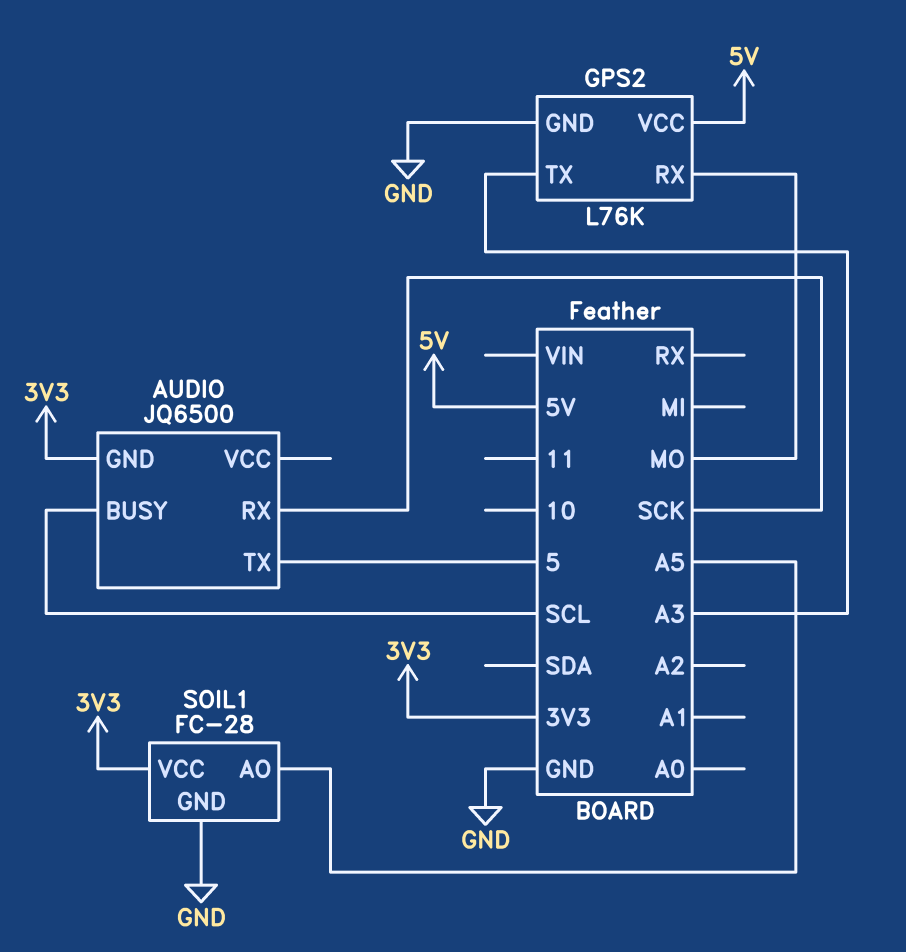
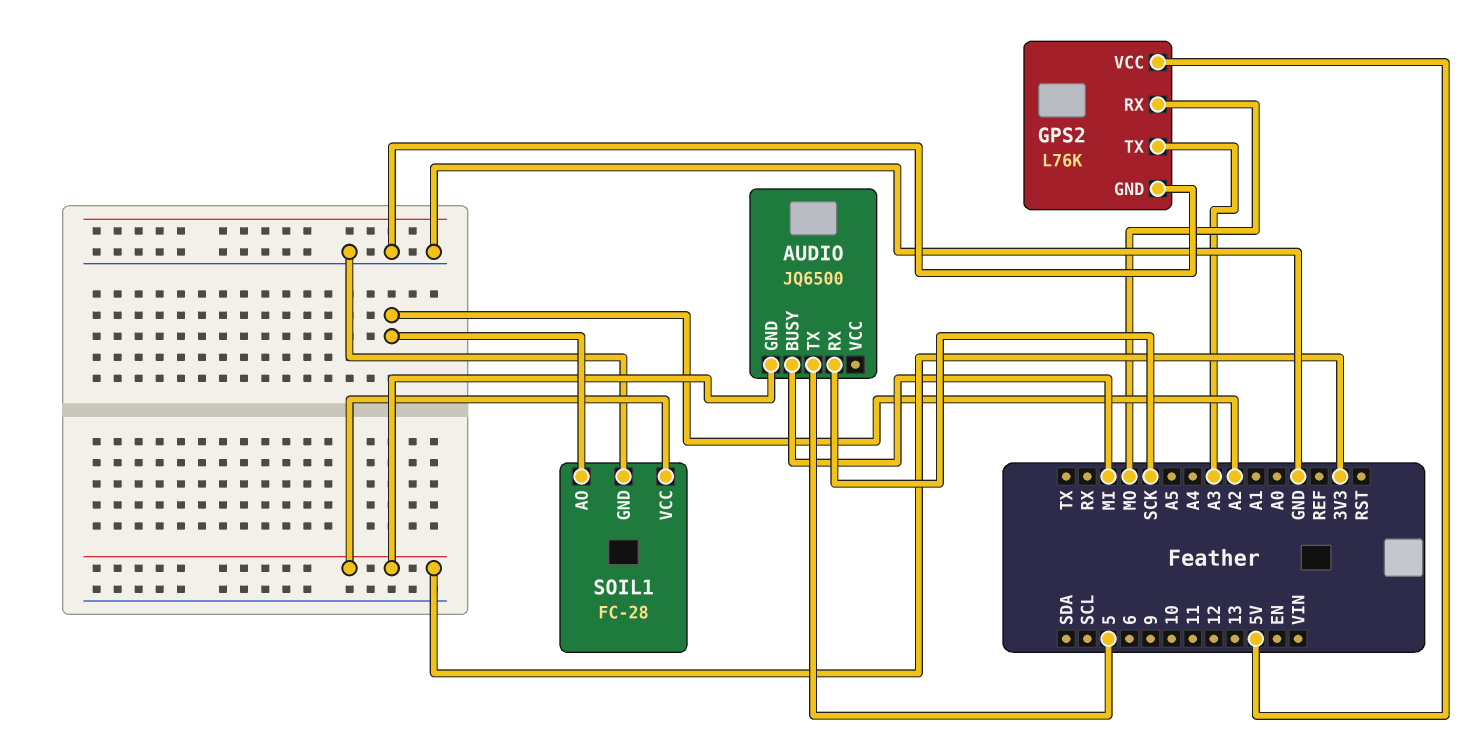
AUDIO pin BUSY: SCL -> MI
SOIL1 pin AO: A5 -> A2

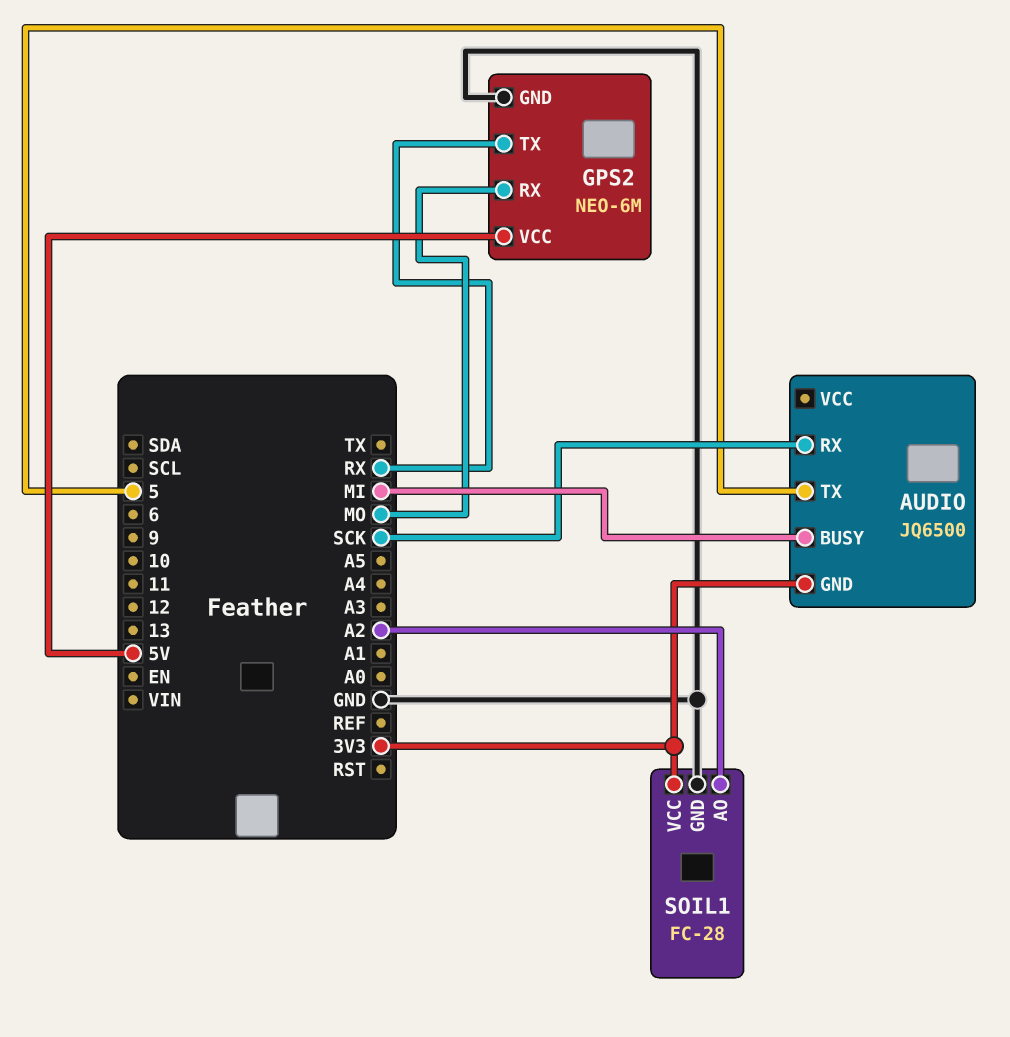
GPS2: L76K -> NEO-6M
GPS2 pin TX: A3 -> RX

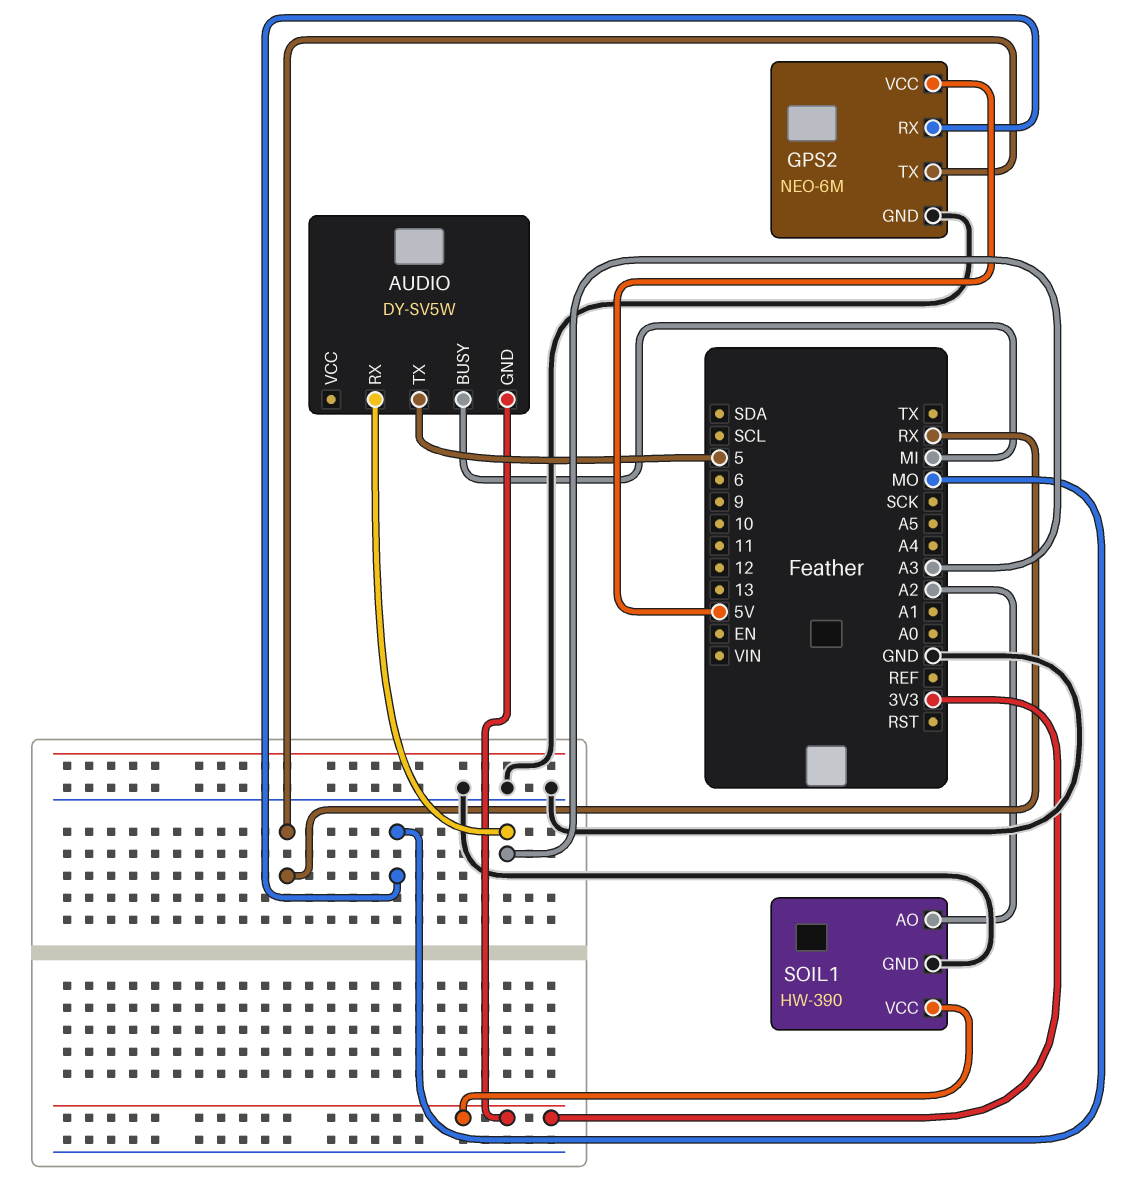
AUDIO: JQ6500 -> DY-SV5W
AUDIO pin RX: SCK -> A3
SOIL1: FC-28 -> HW-390

